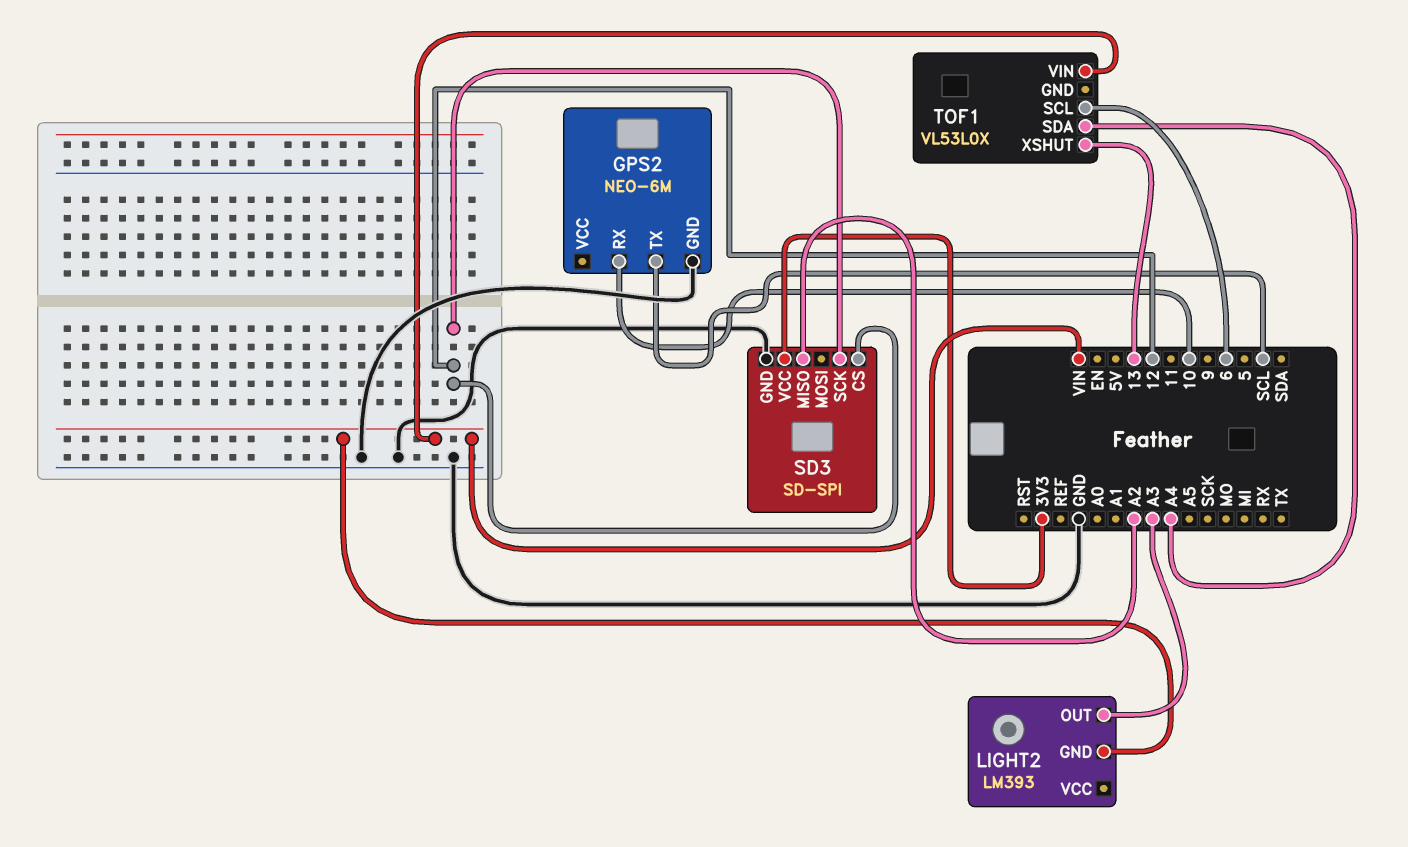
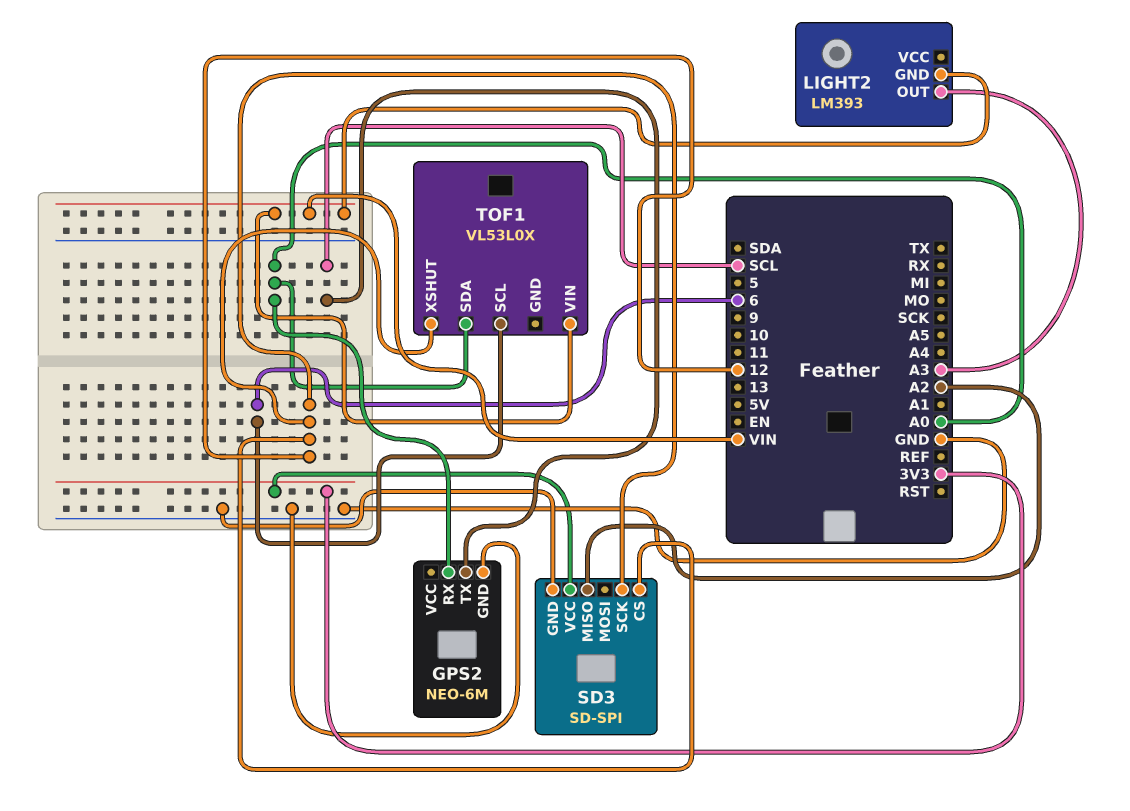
GPS2 pin RX: 10 -> A0
TOF1 pin SDA: A4 -> A0
TOF1 pin XSHUT: 13 -> 12

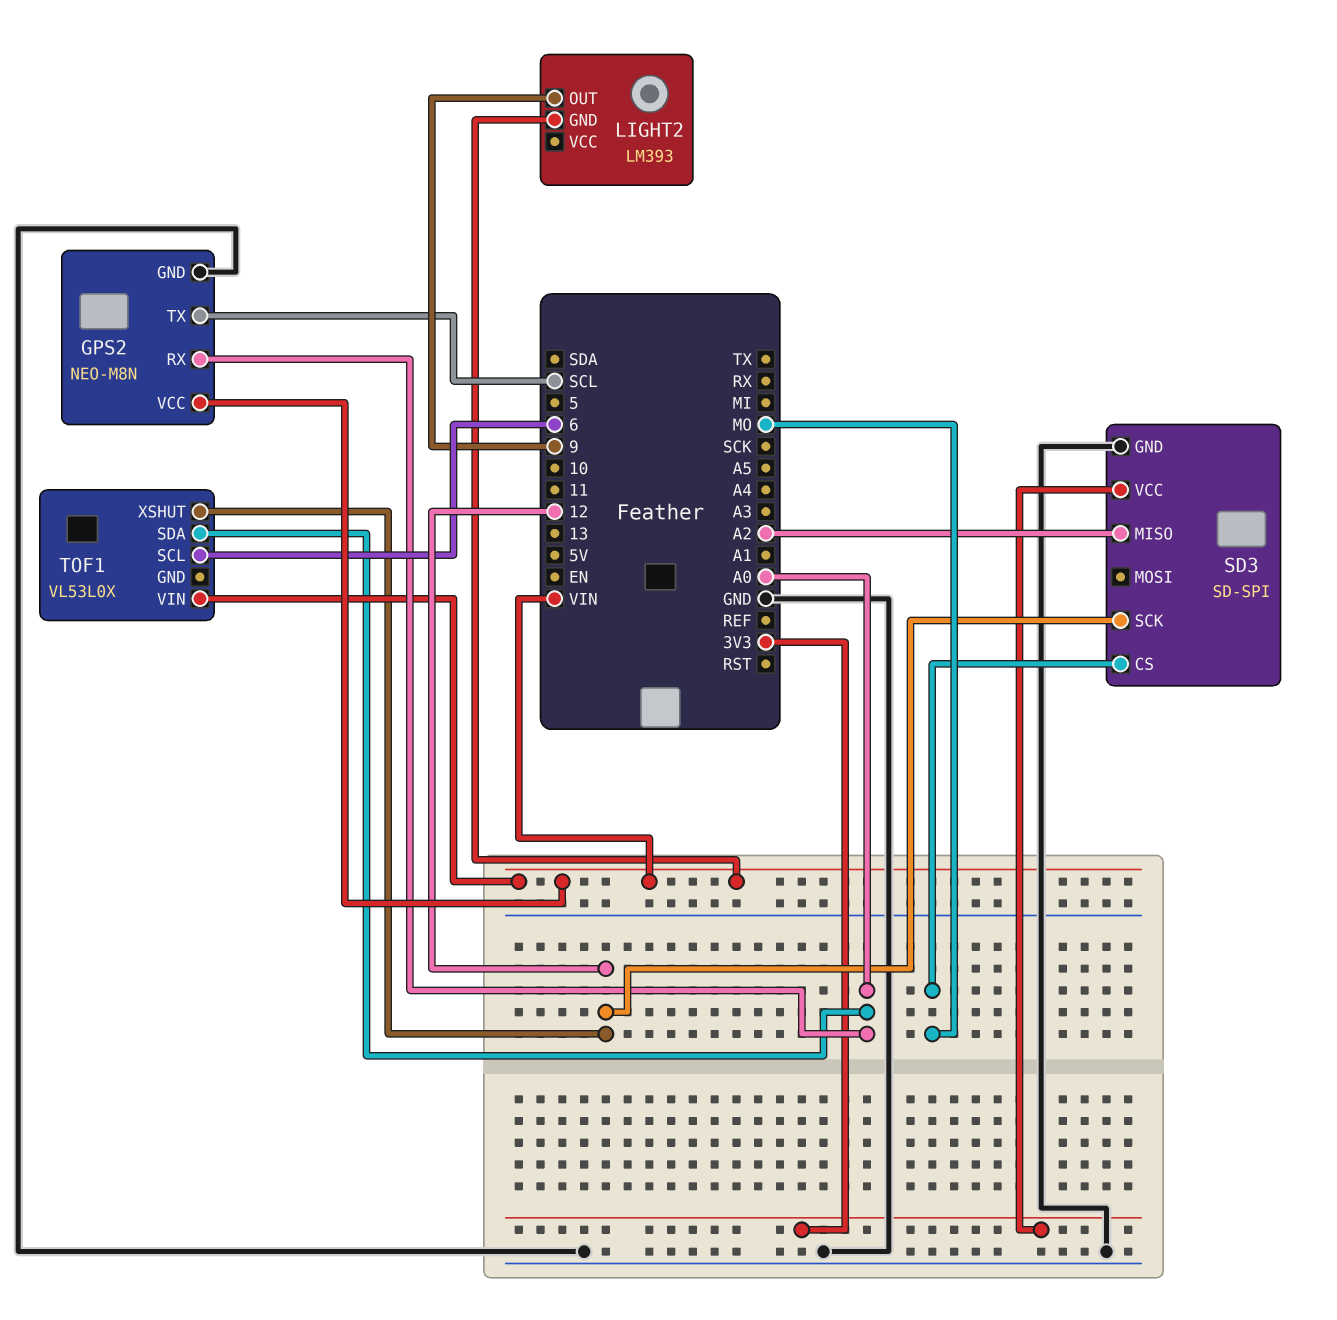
GPS2: NEO-6M -> NEO-M8N
GPS2 pin VCC: none -> VIN
LIGHT2 pin OUT: A3 -> 9
SD3 pin CS: 12 -> MO

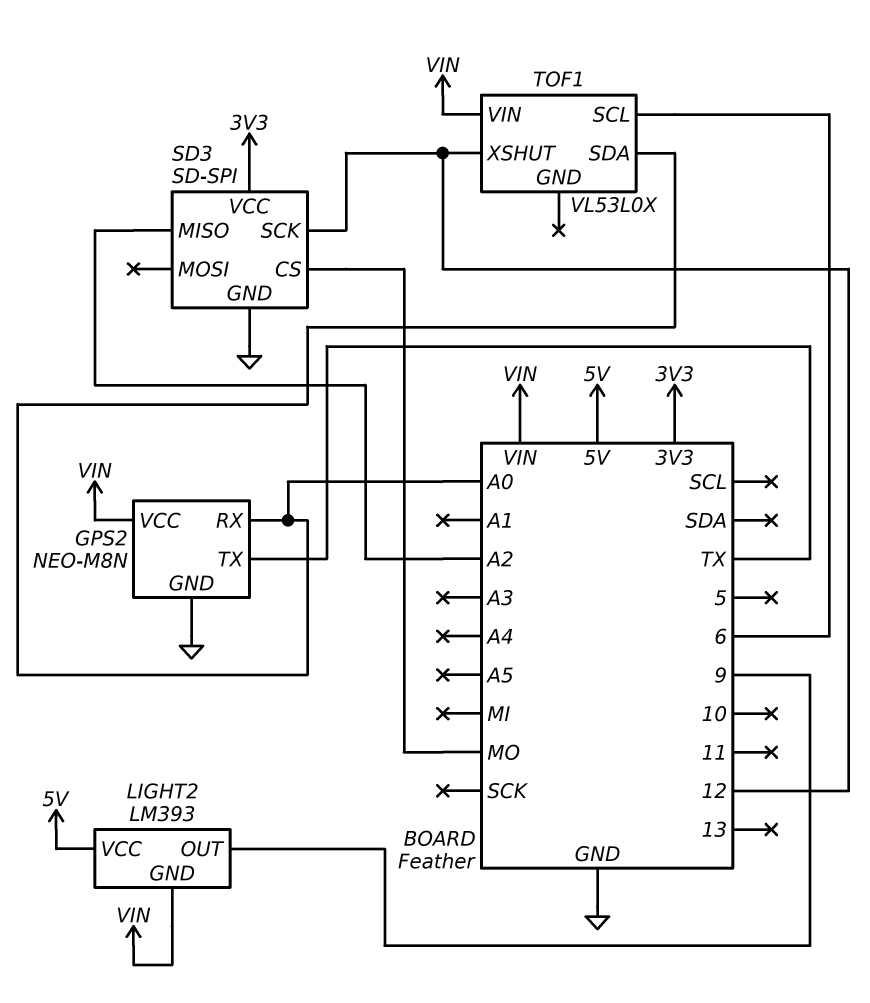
GPS2 pin TX: SCL -> TX
LIGHT2 pin VCC: none -> 5V

